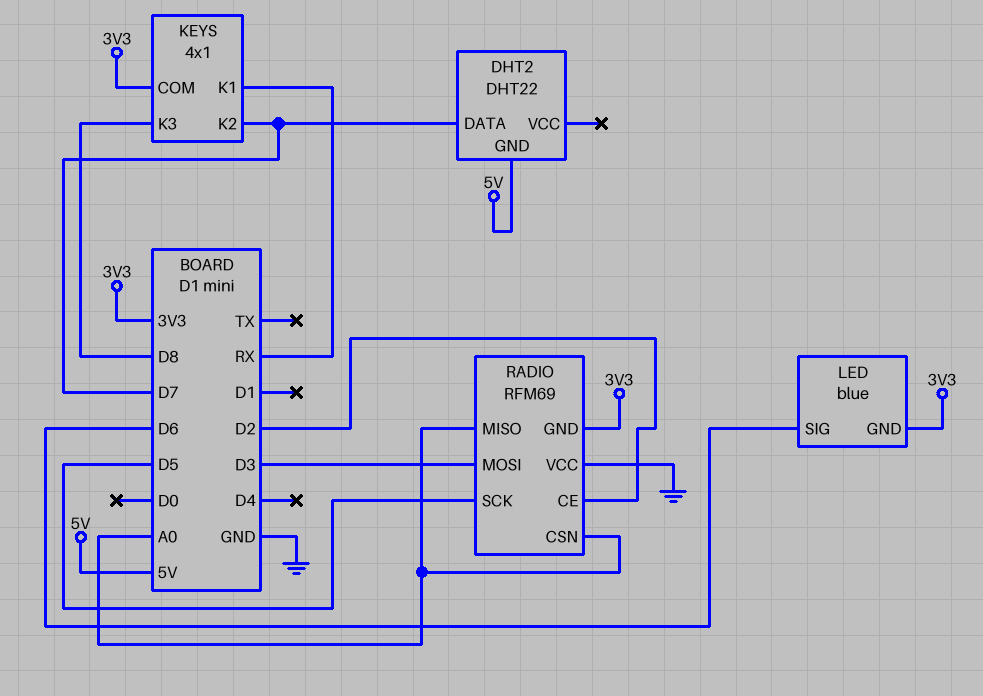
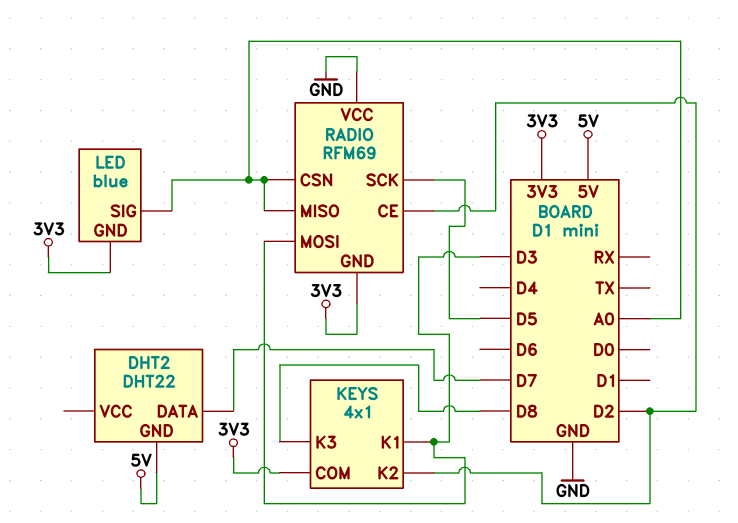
KEYS pin K1: RX -> D3
KEYS pin K2: D7 -> D2
LED pin SIG: D6 -> A0

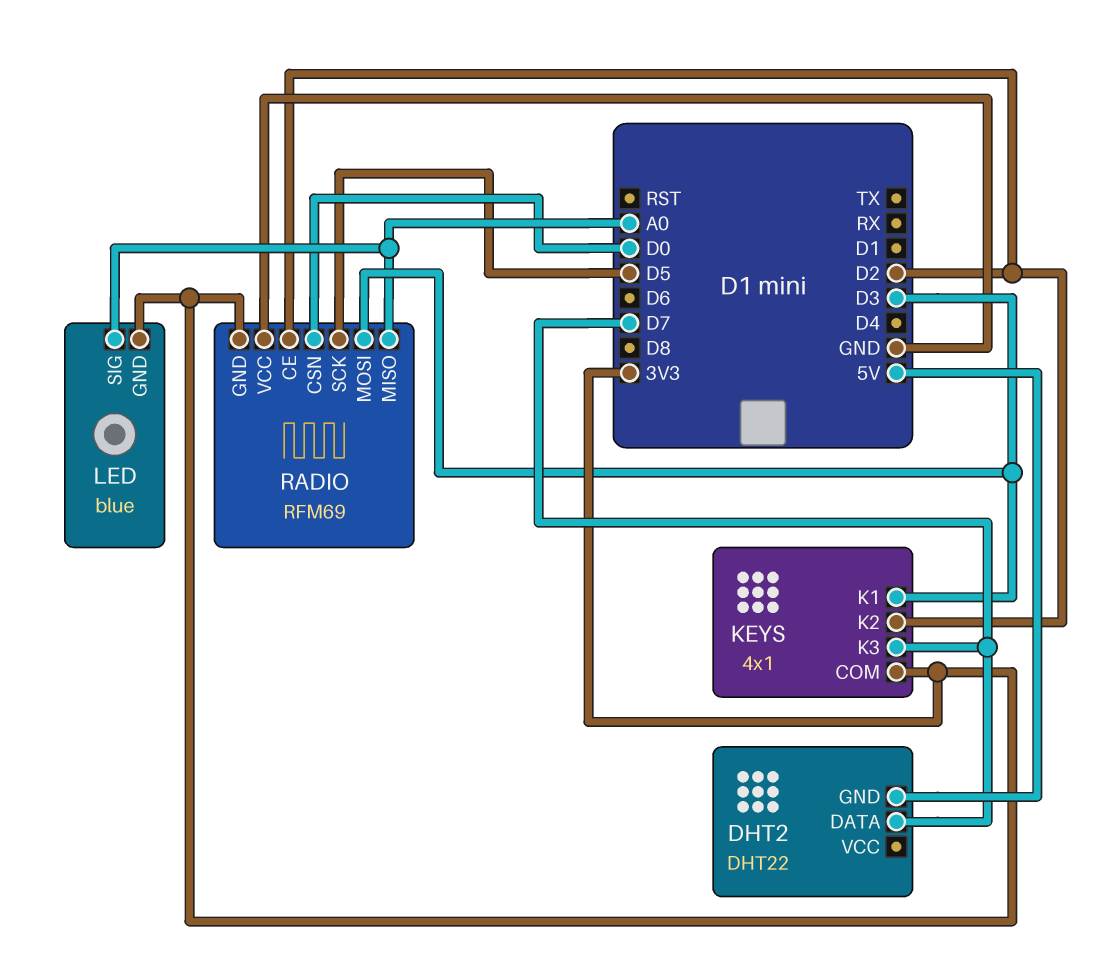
KEYS pin K3: D8 -> D7
RADIO pin CSN: A0 -> D0

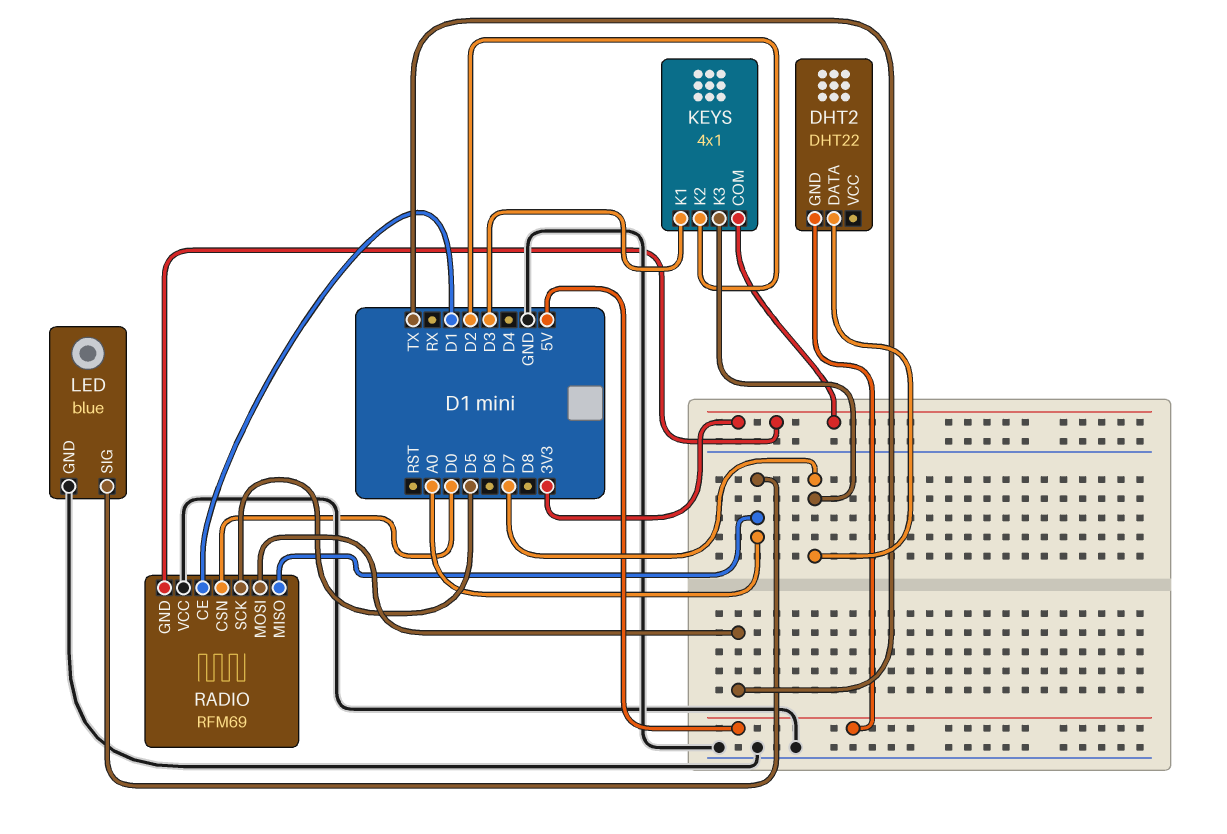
LED pin GND: 3V3 -> GND
RADIO pin CE: D2 -> D1
RADIO pin MOSI: D3 -> TX

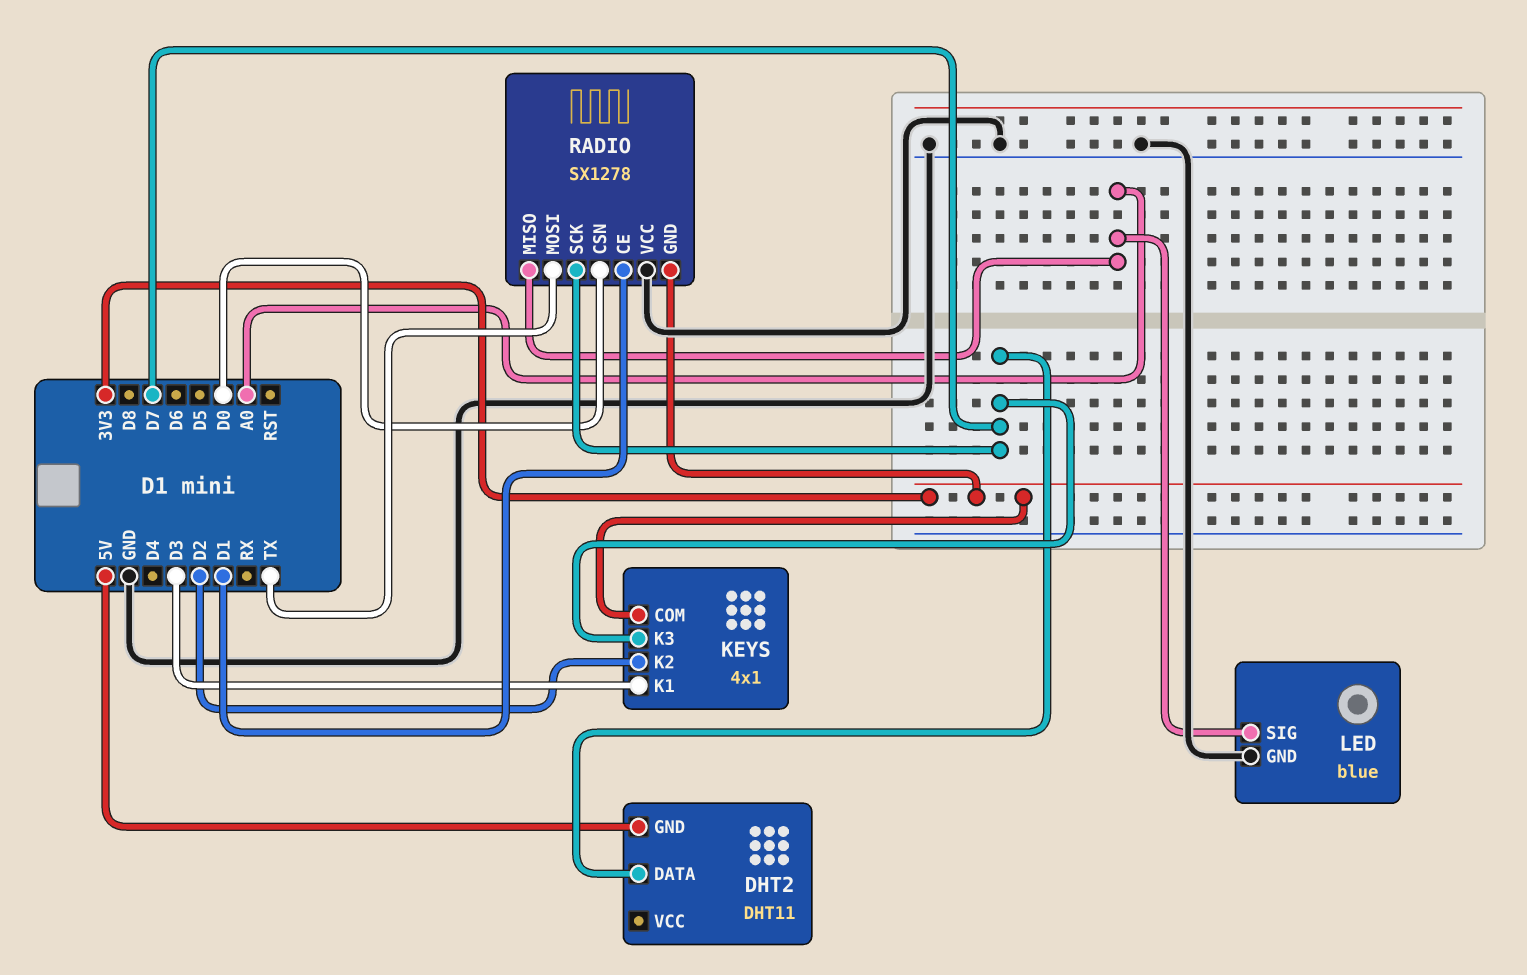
DHT2: DHT22 -> DHT11
RADIO: RFM69 -> SX1278
RADIO pin SCK: D5 -> D7

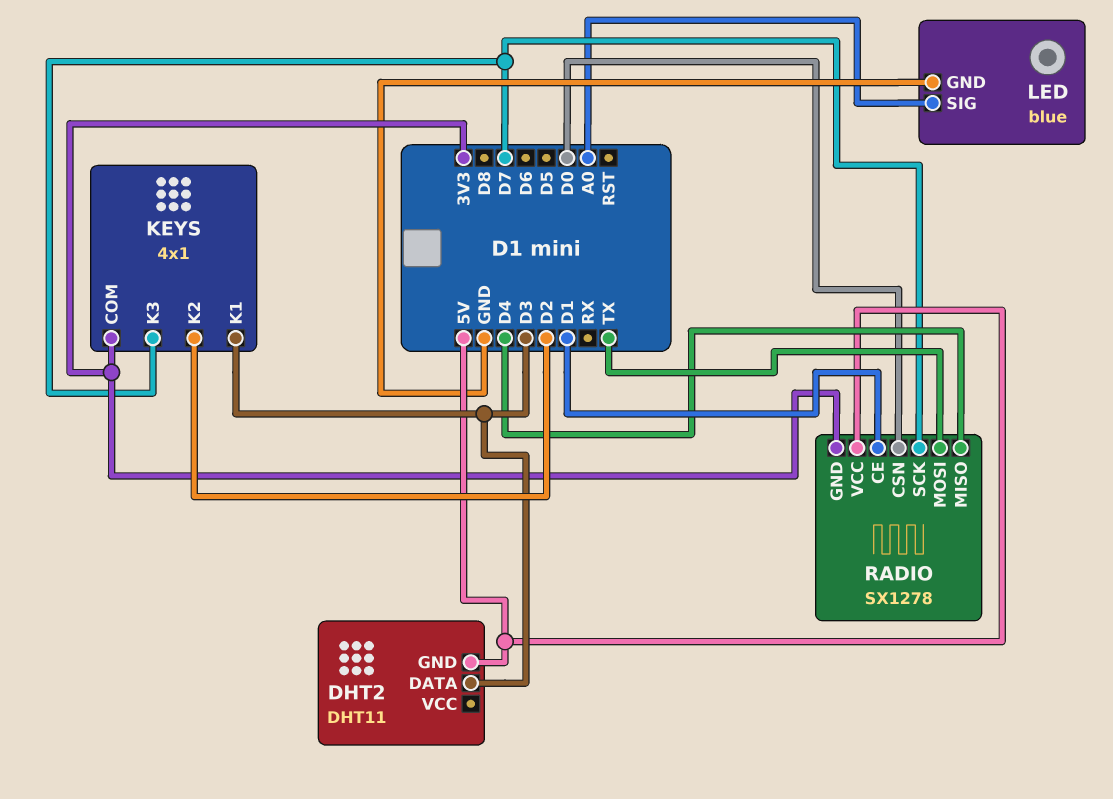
DHT2 pin DATA: D7 -> D3
RADIO pin MISO: A0 -> D4
RADIO pin VCC: GND -> 5V

